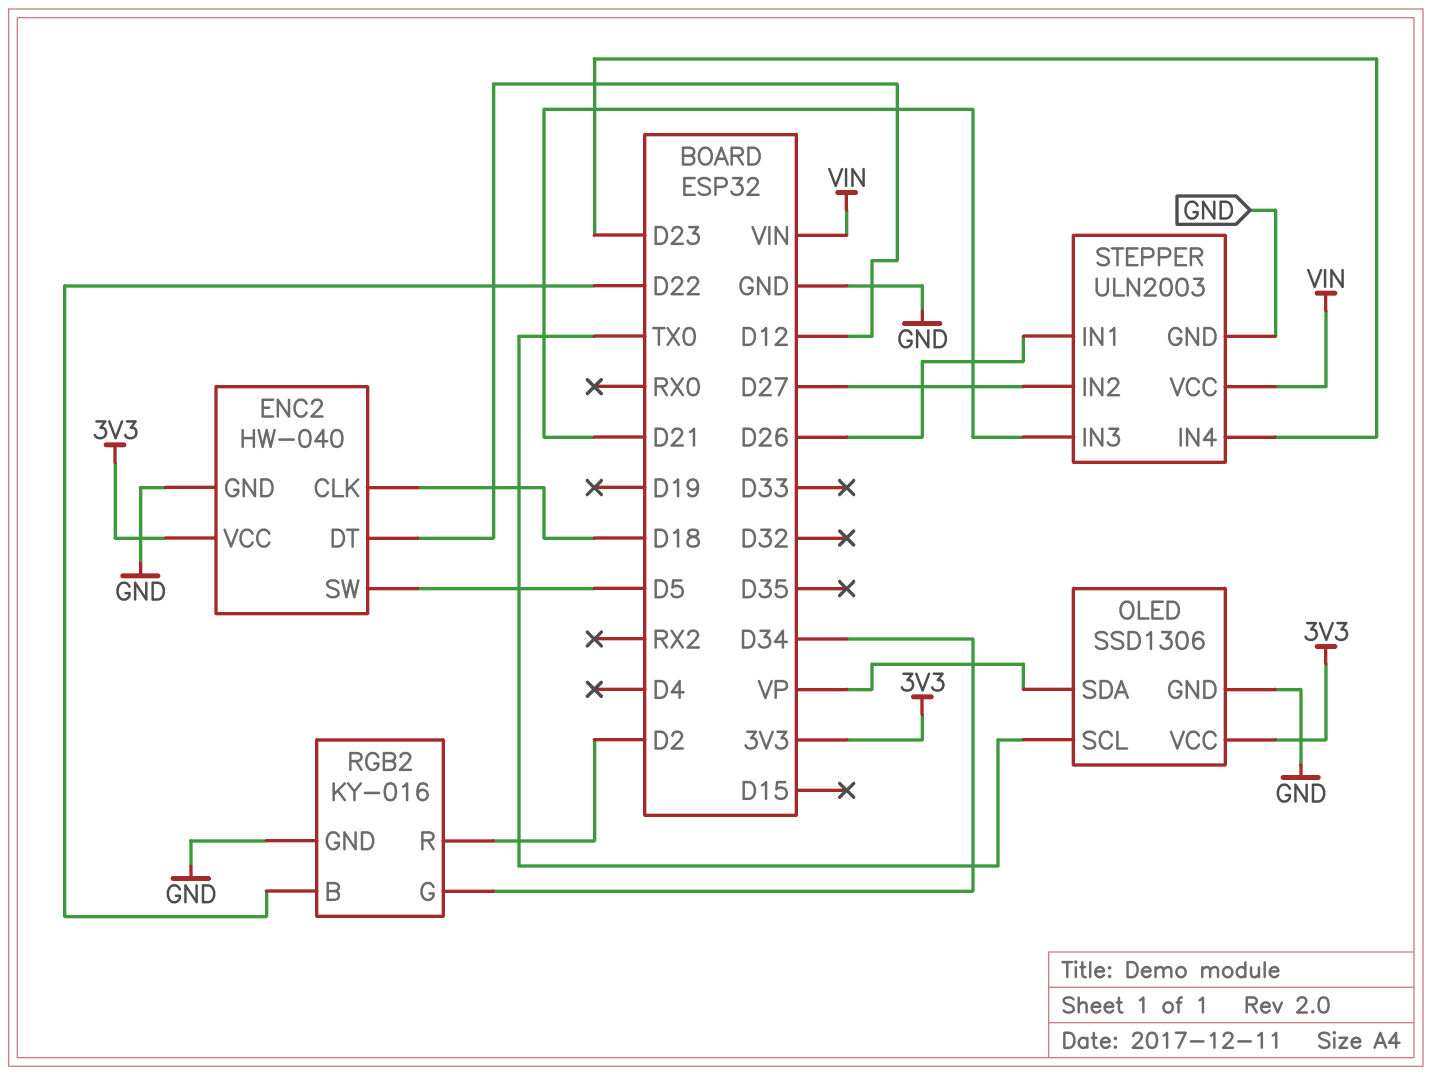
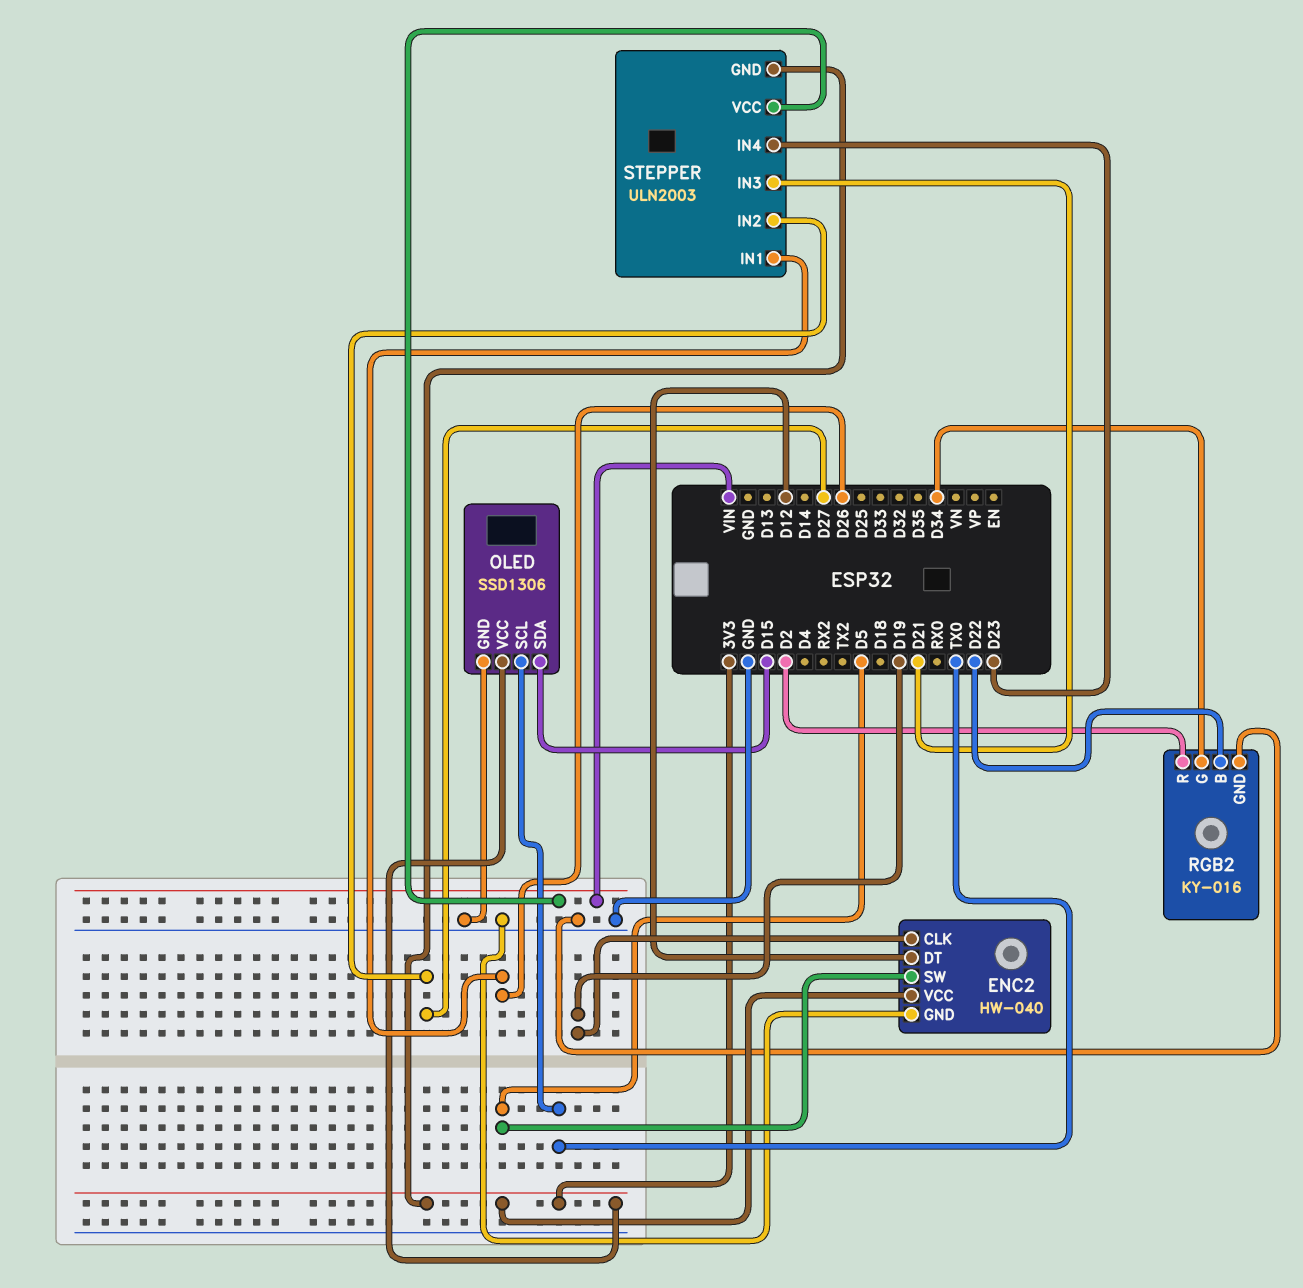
ENC2 pin CLK: D18 -> D19
OLED pin SDA: VP -> D15
STEPPER pin GND: GND -> 3V3

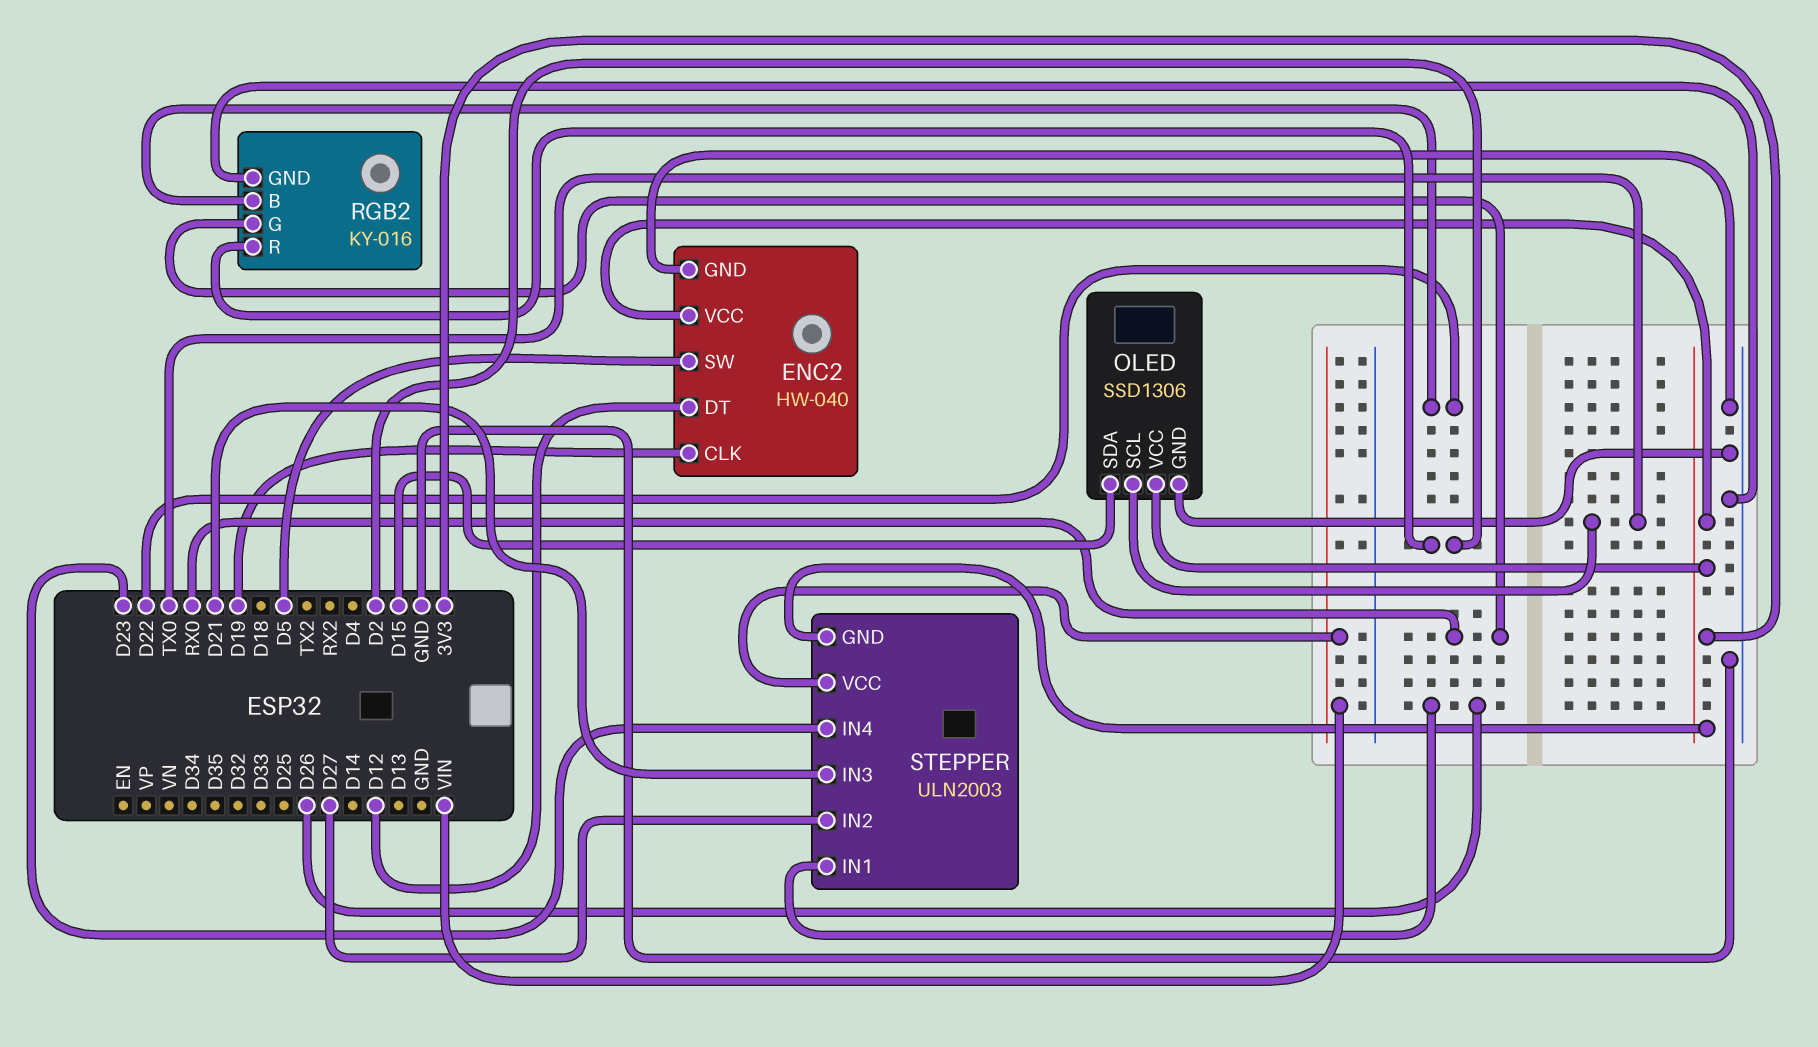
RGB2 pin G: D34 -> RX0

